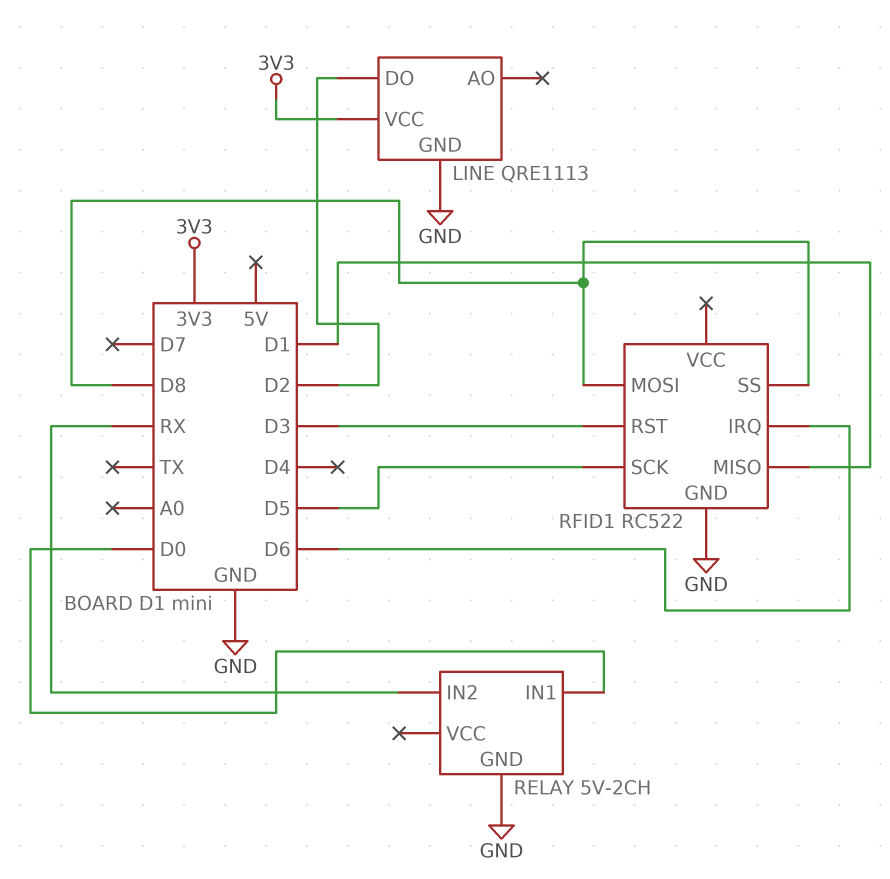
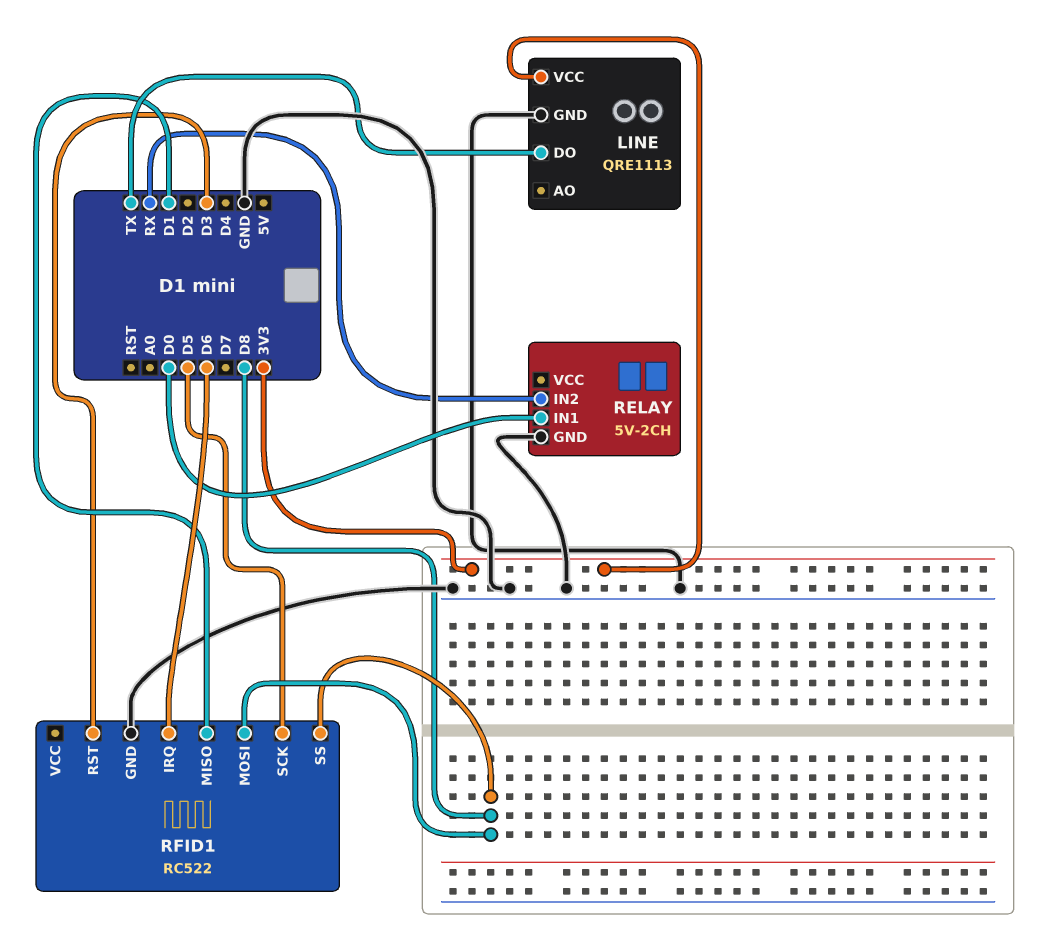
LINE pin DO: D2 -> TX

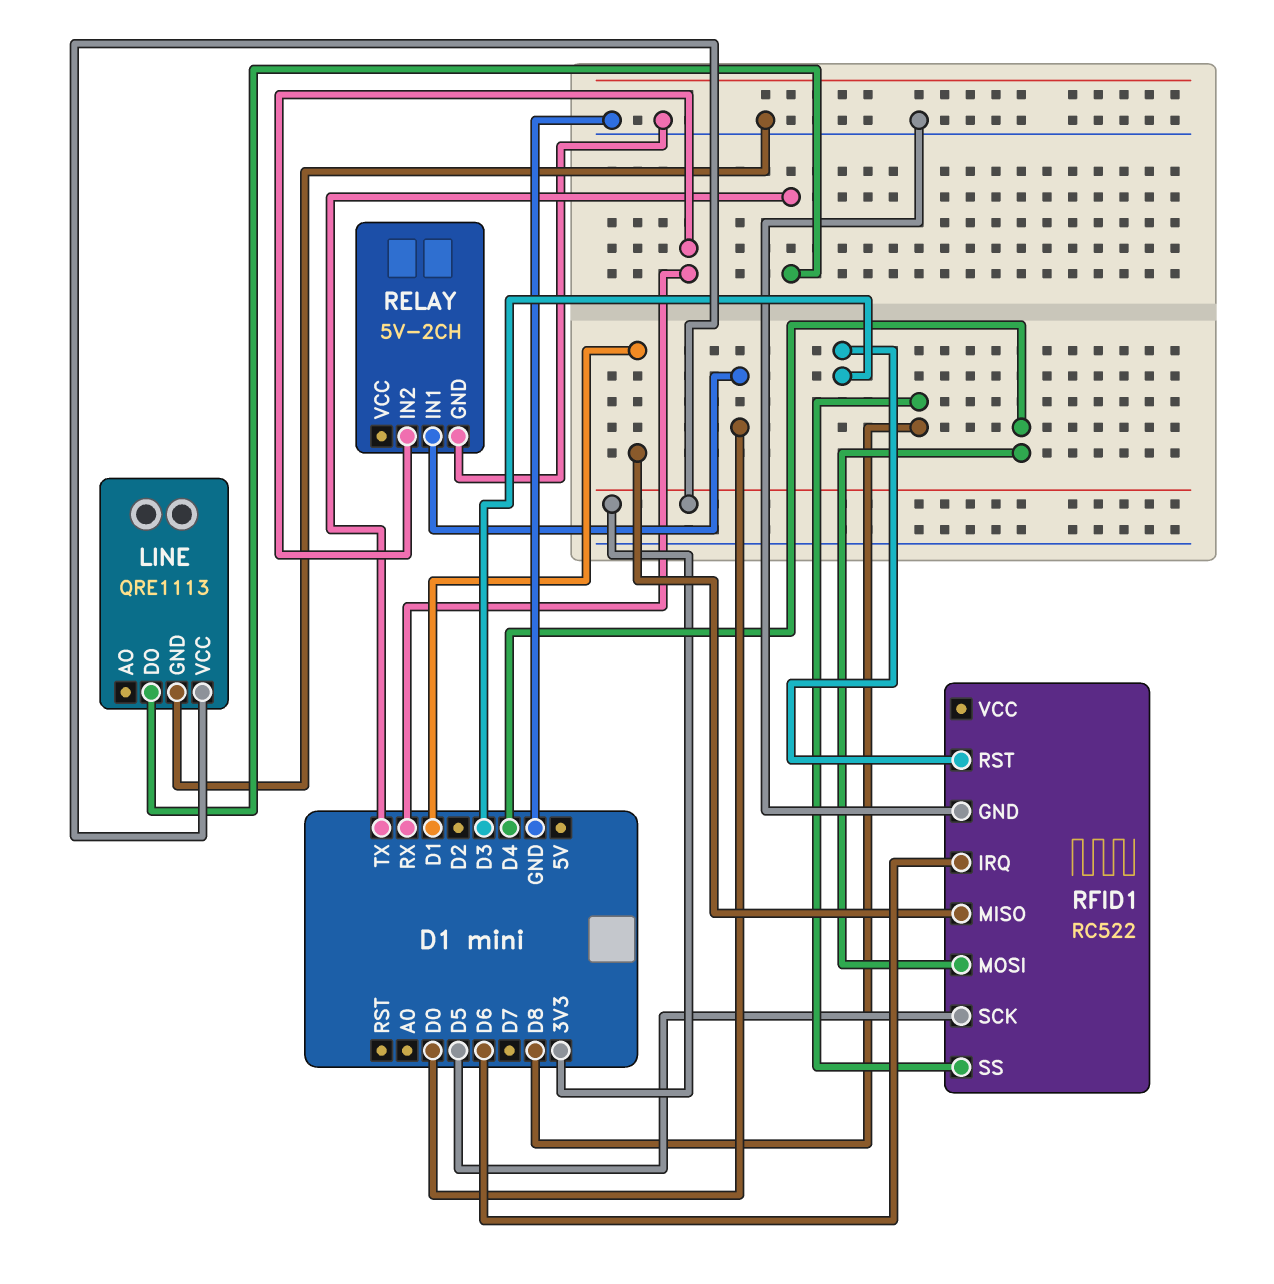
RFID1 pin MOSI: D8 -> D4

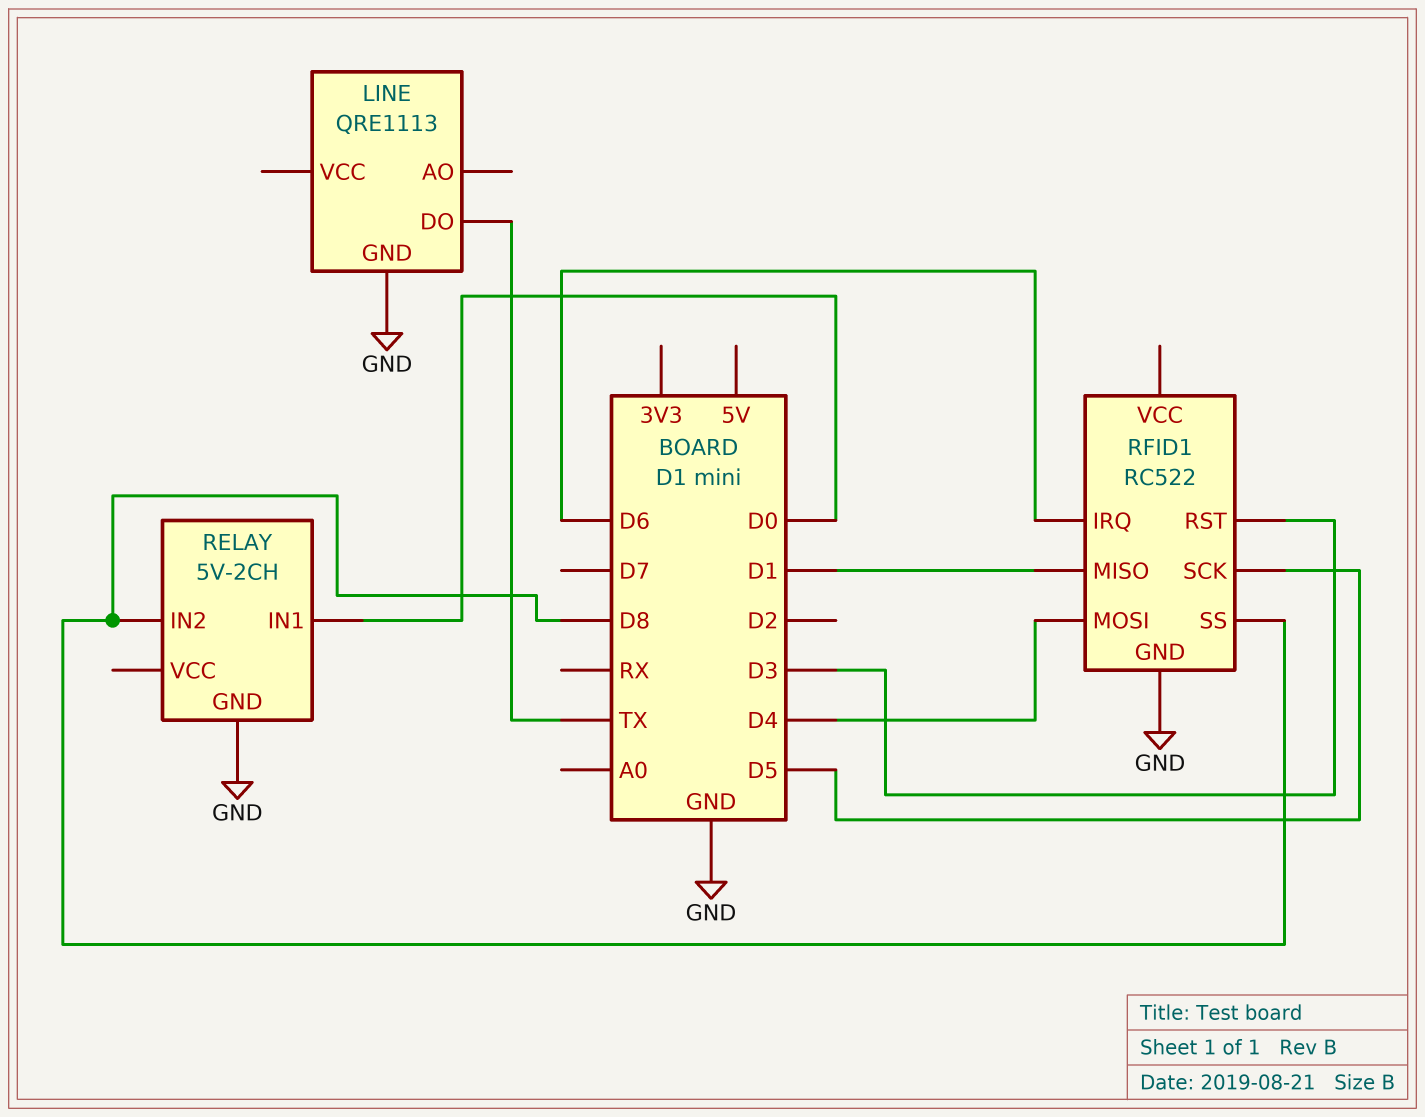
LINE pin VCC: 3V3 -> none
RELAY pin IN2: RX -> D8

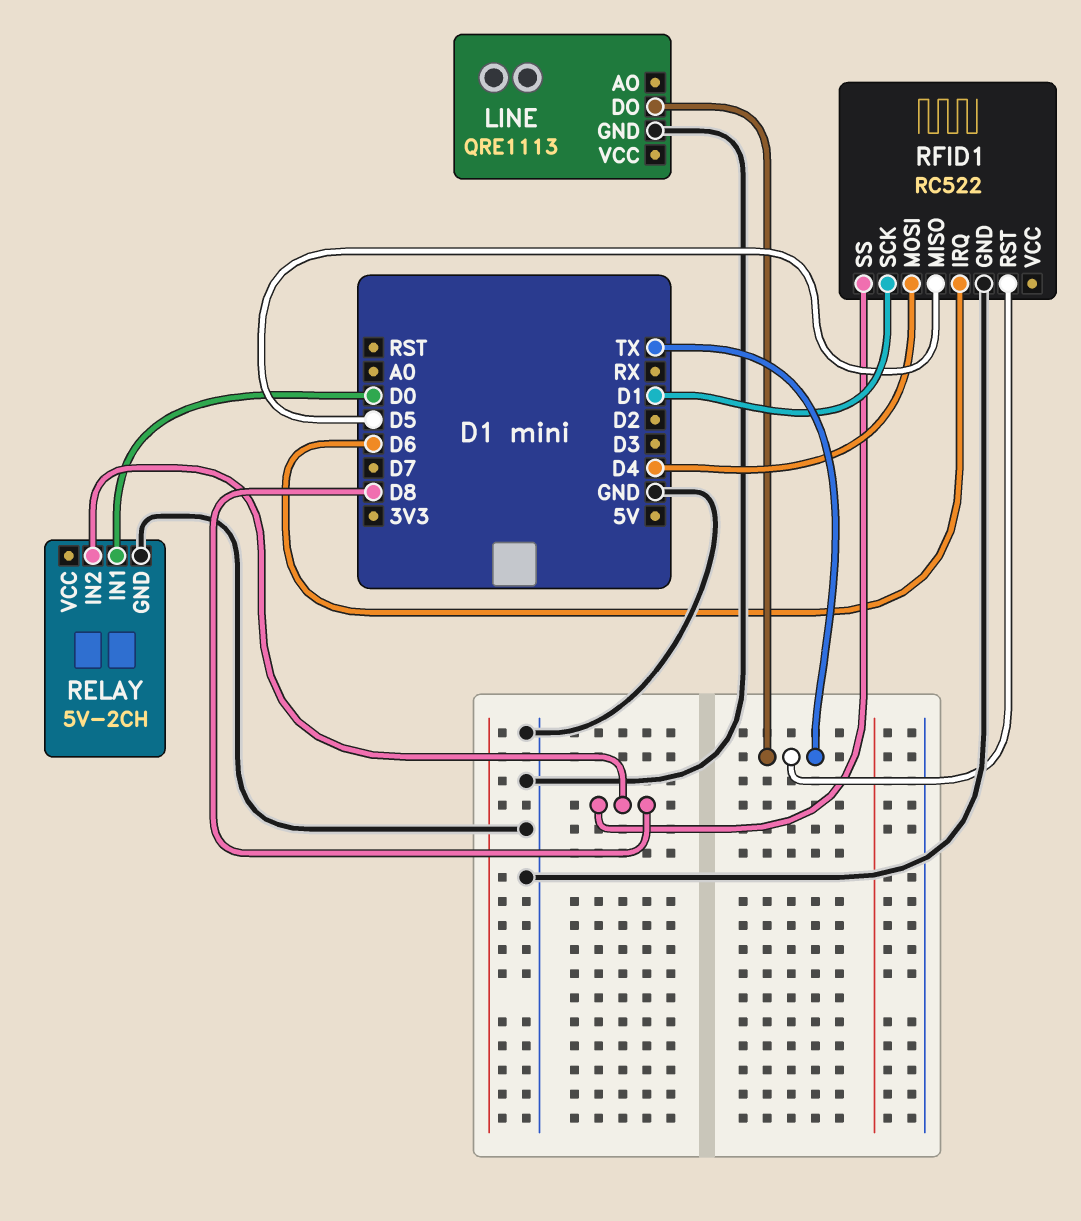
RFID1 pin MISO: D1 -> D5
RFID1 pin RST: D3 -> TX
RFID1 pin SCK: D5 -> D1

